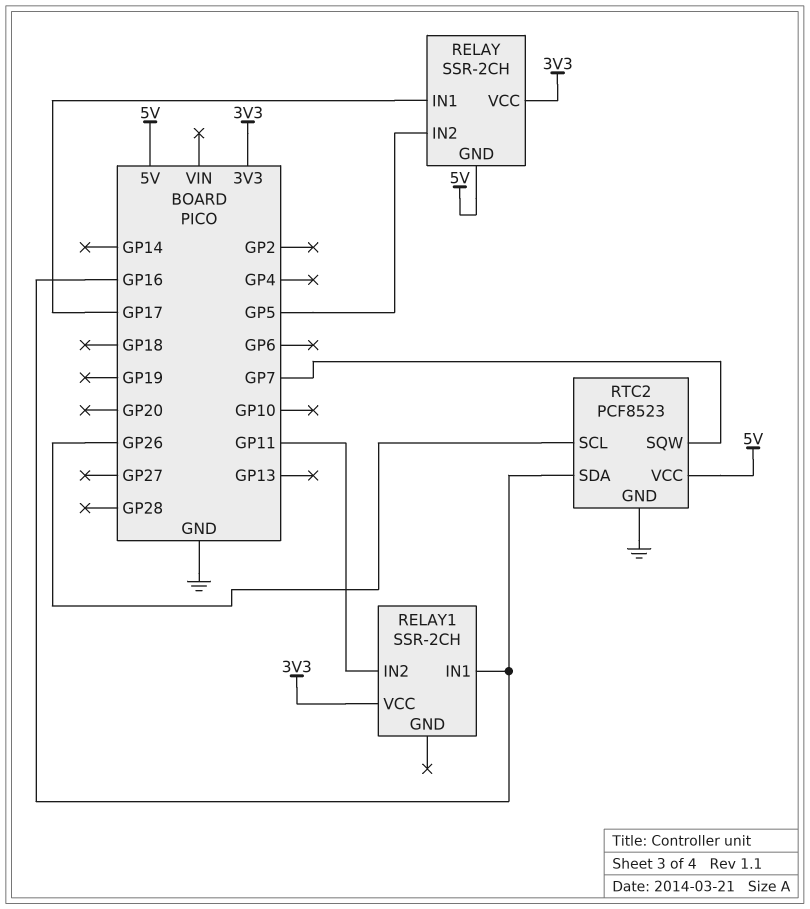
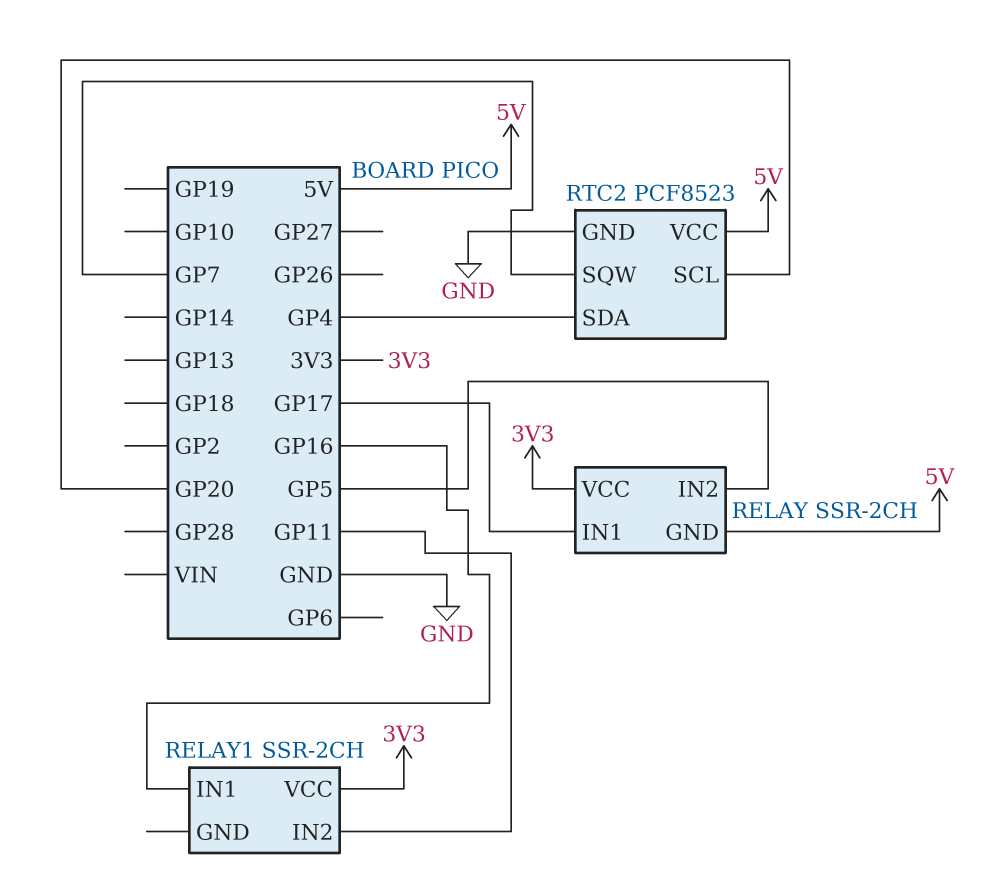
RTC2 pin SCL: GP26 -> GP20
RTC2 pin SDA: GP16 -> GP4

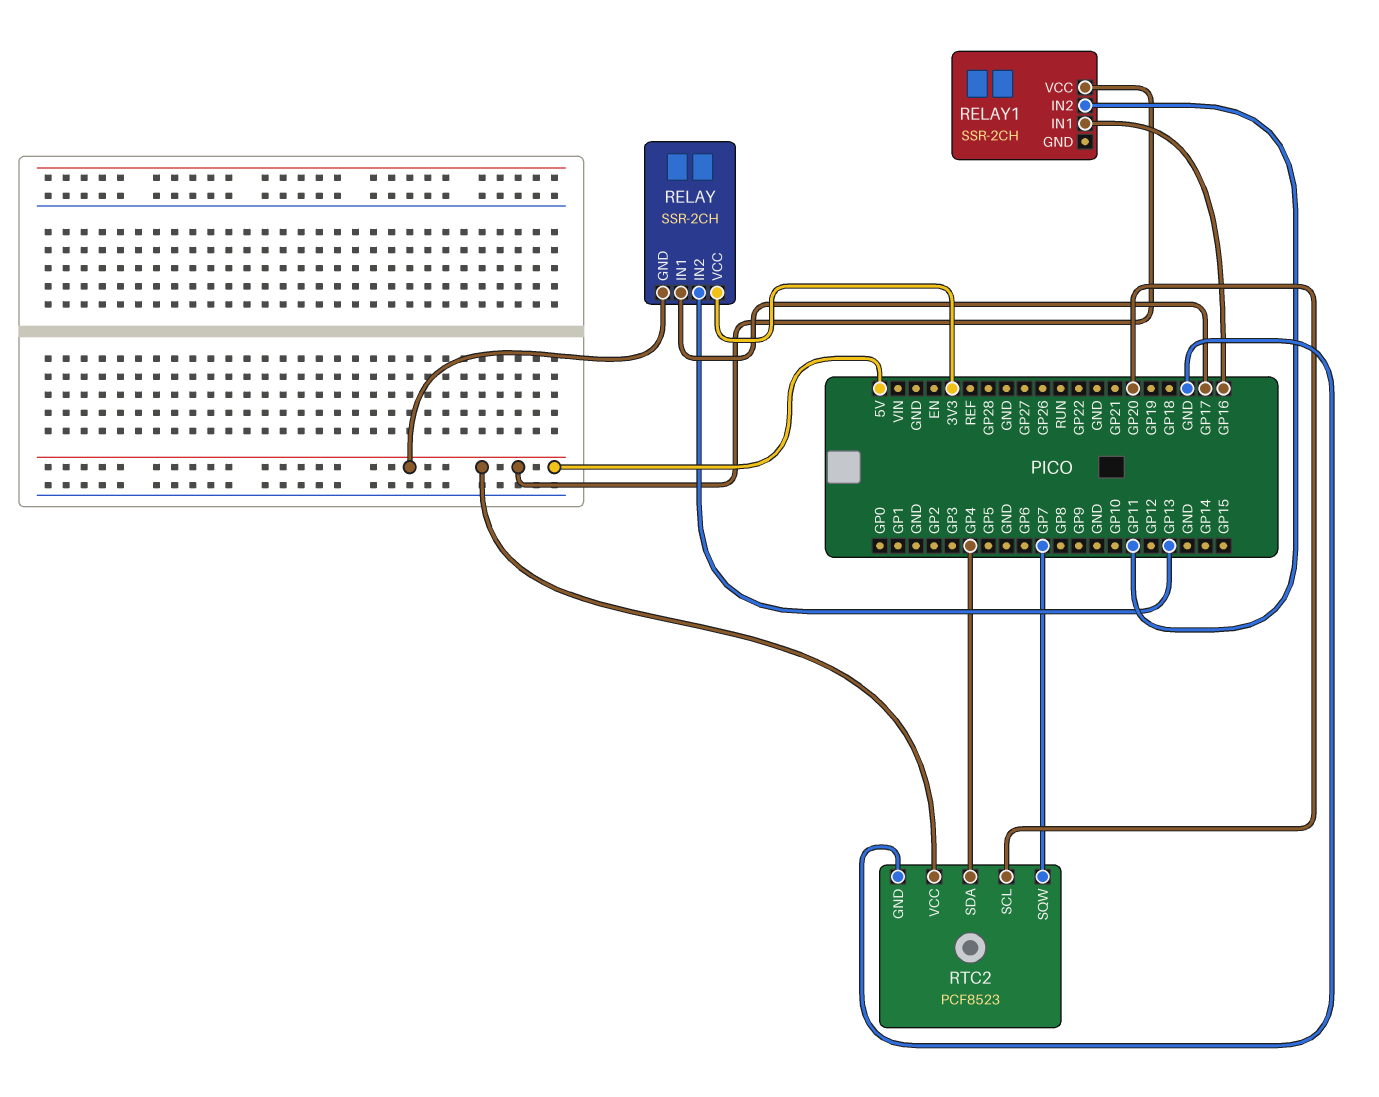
RELAY pin IN2: GP5 -> GP13
RELAY1 pin VCC: 3V3 -> 5V

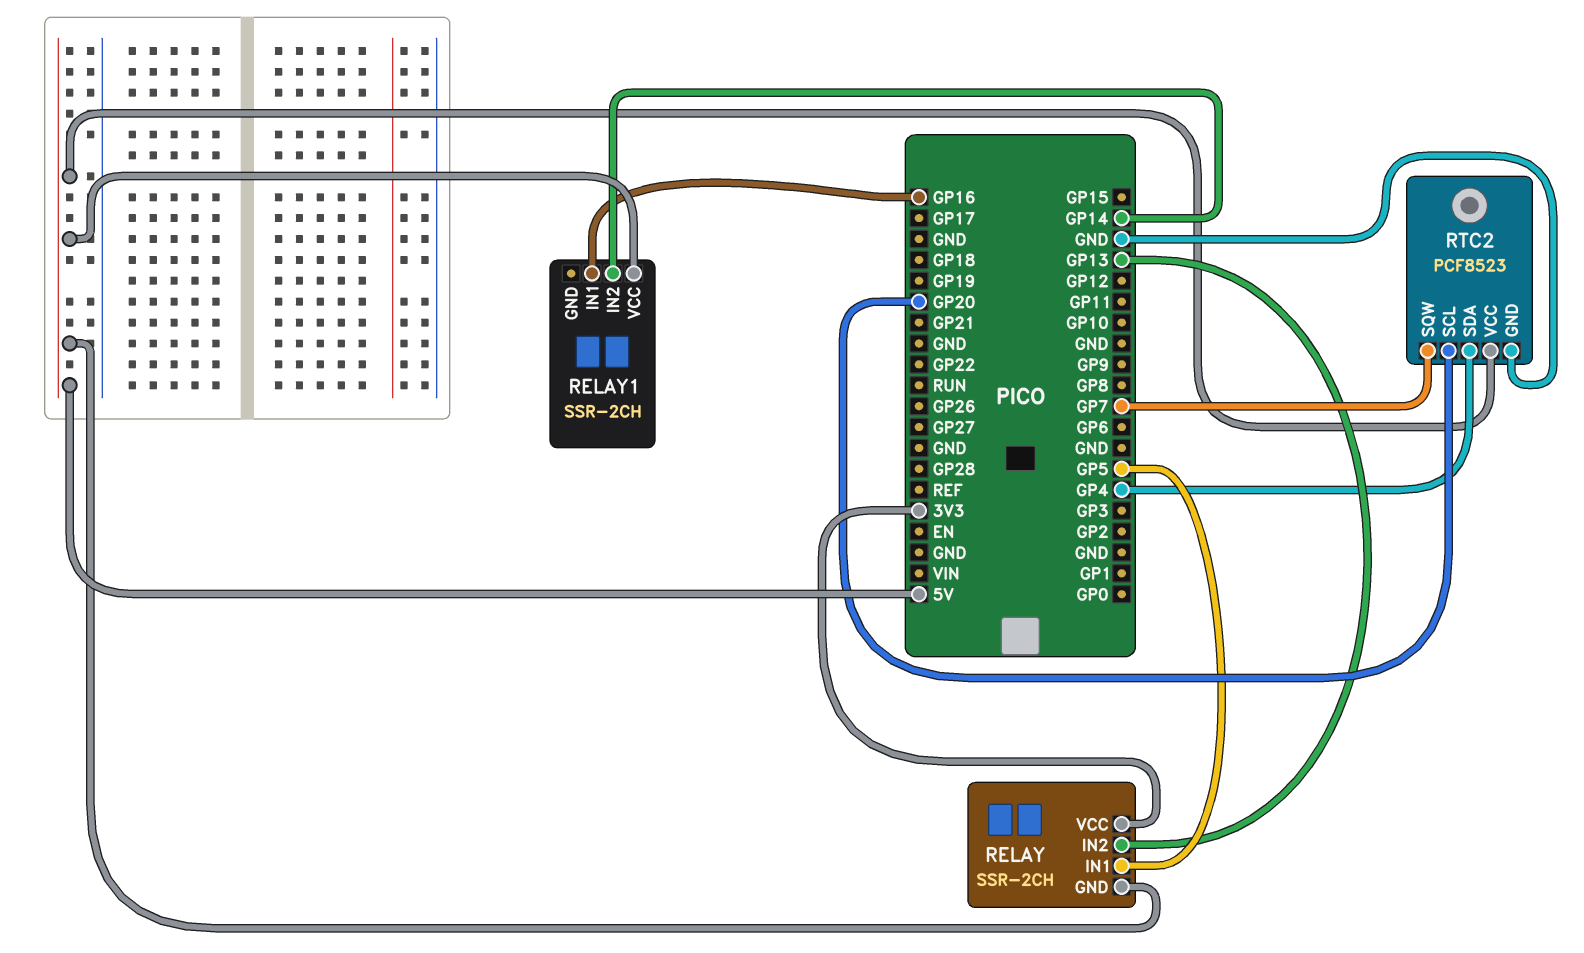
RELAY pin IN1: GP17 -> GP5
RELAY1 pin IN2: GP11 -> GP14

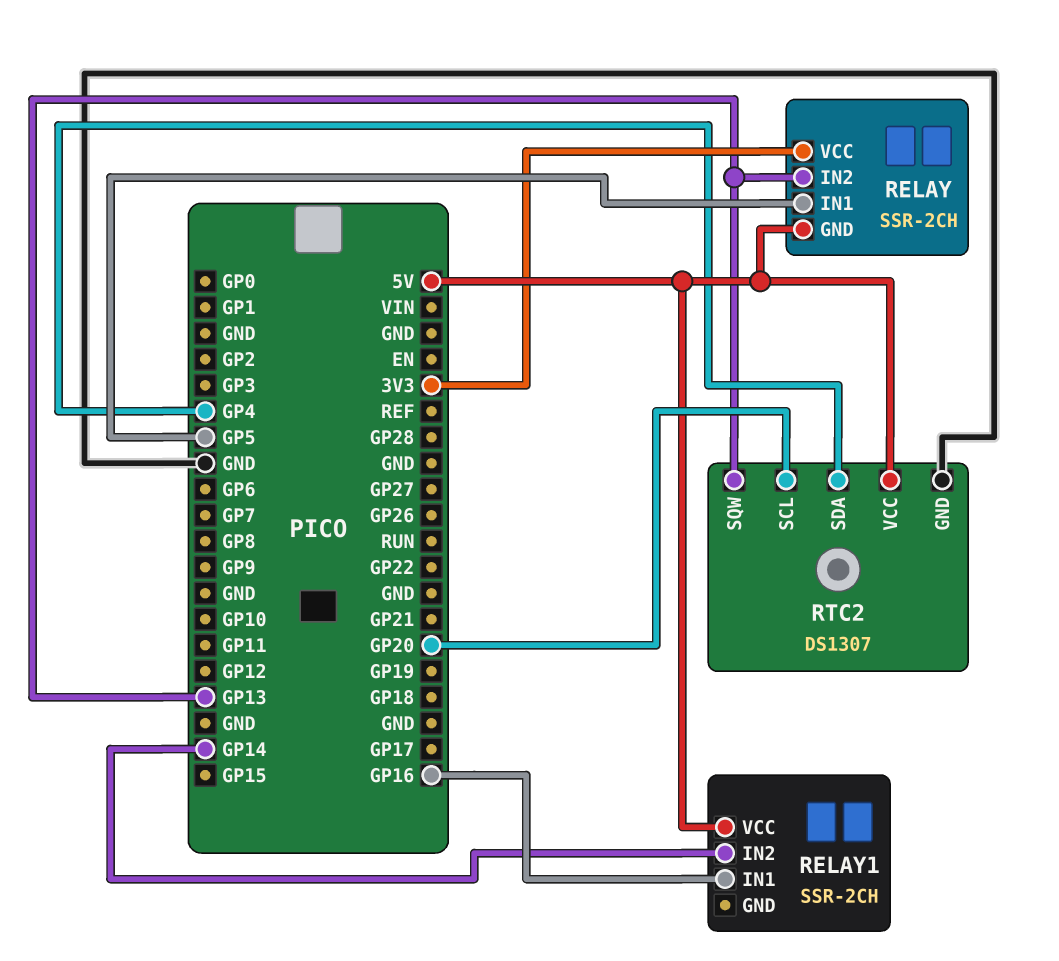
RTC2: PCF8523 -> DS1307
RTC2 pin SQW: GP7 -> GP13

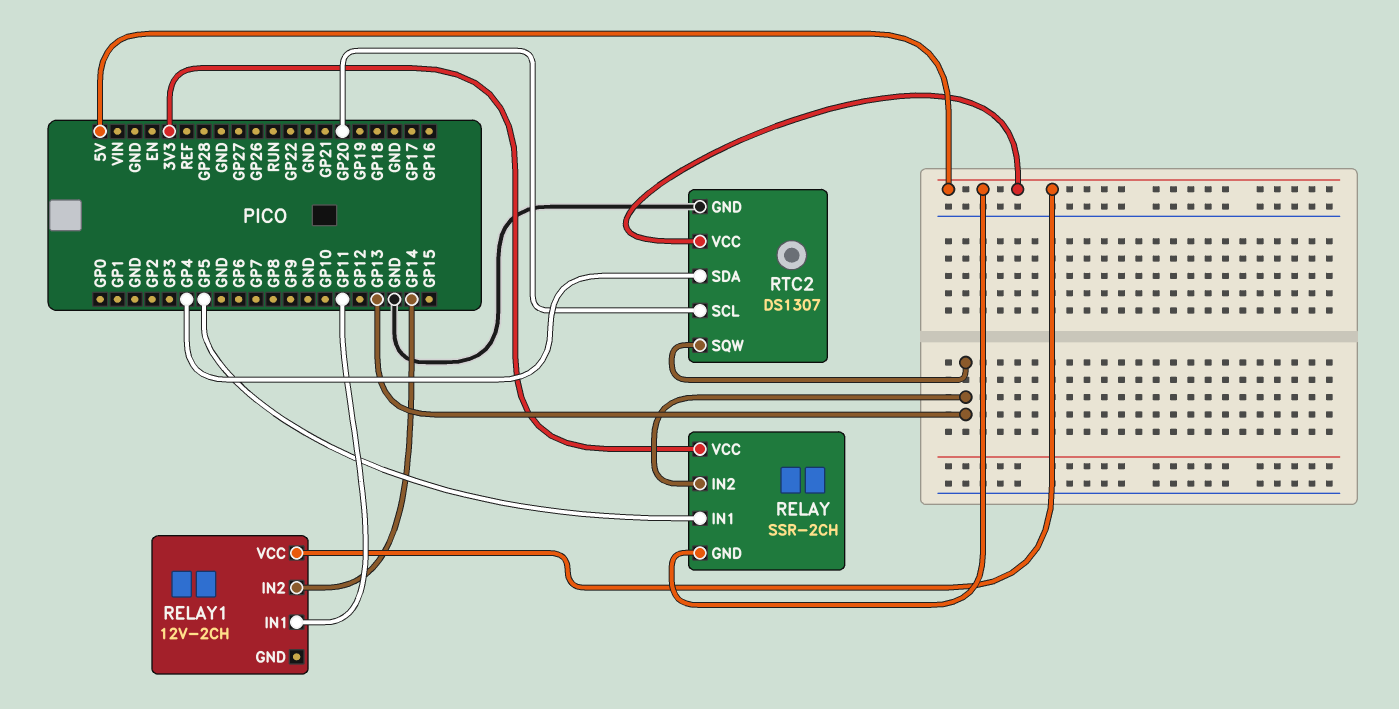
RELAY1: SSR-2CH -> 12V-2CH
RELAY1 pin IN1: GP16 -> GP11

